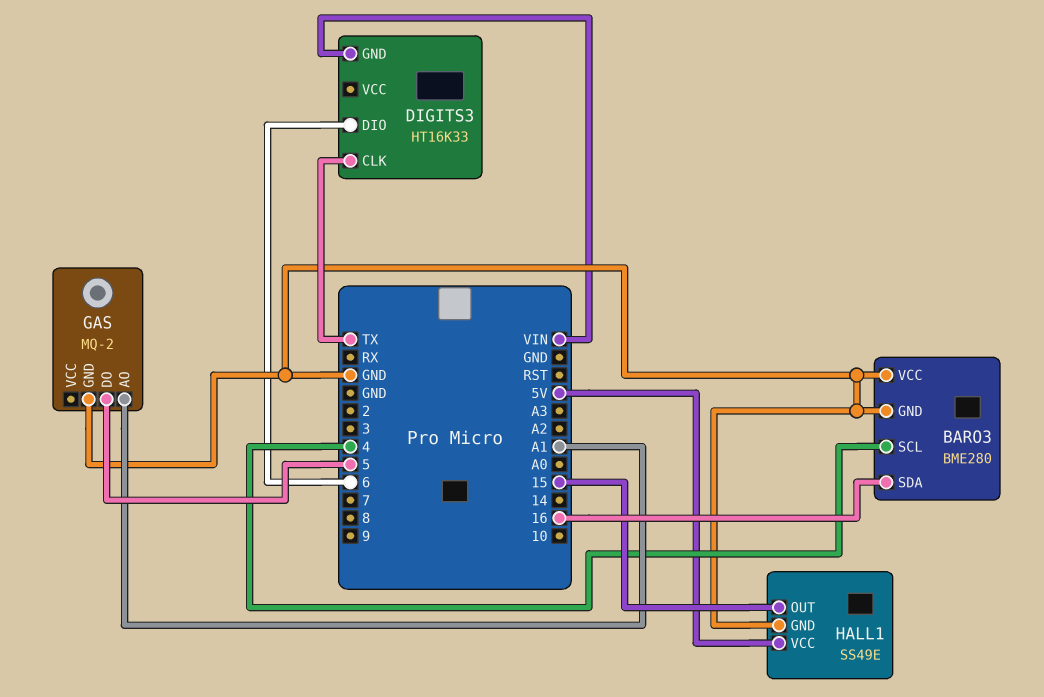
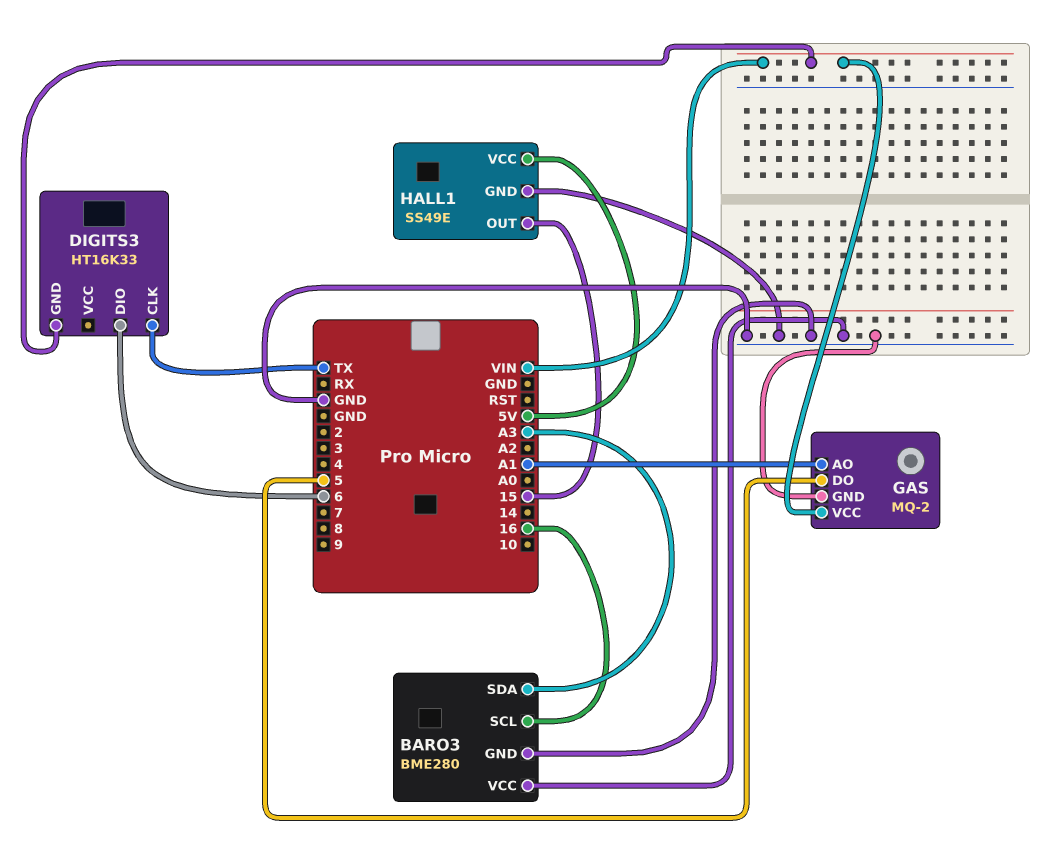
BARO3 pin SCL: 4 -> 16
BARO3 pin SDA: 16 -> A3
GAS pin VCC: none -> VIN

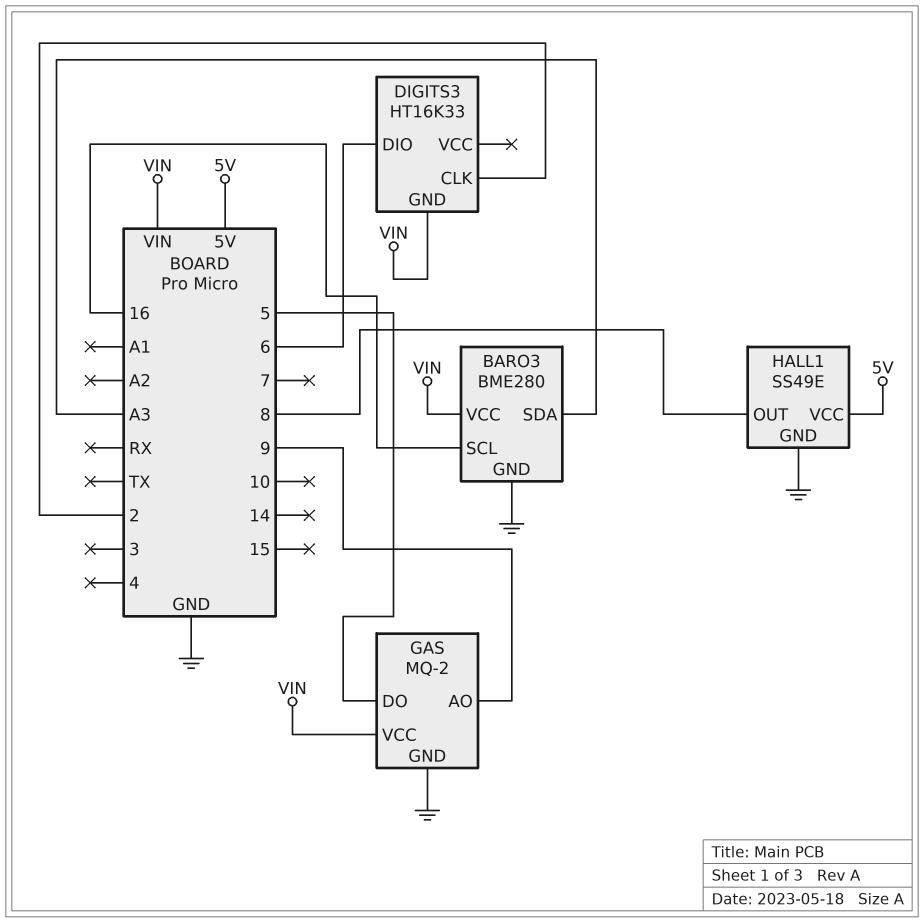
BARO3 pin VCC: GND -> VIN
DIGITS3 pin CLK: TX -> 2
GAS pin AO: A1 -> 9
HALL1 pin OUT: 15 -> 8

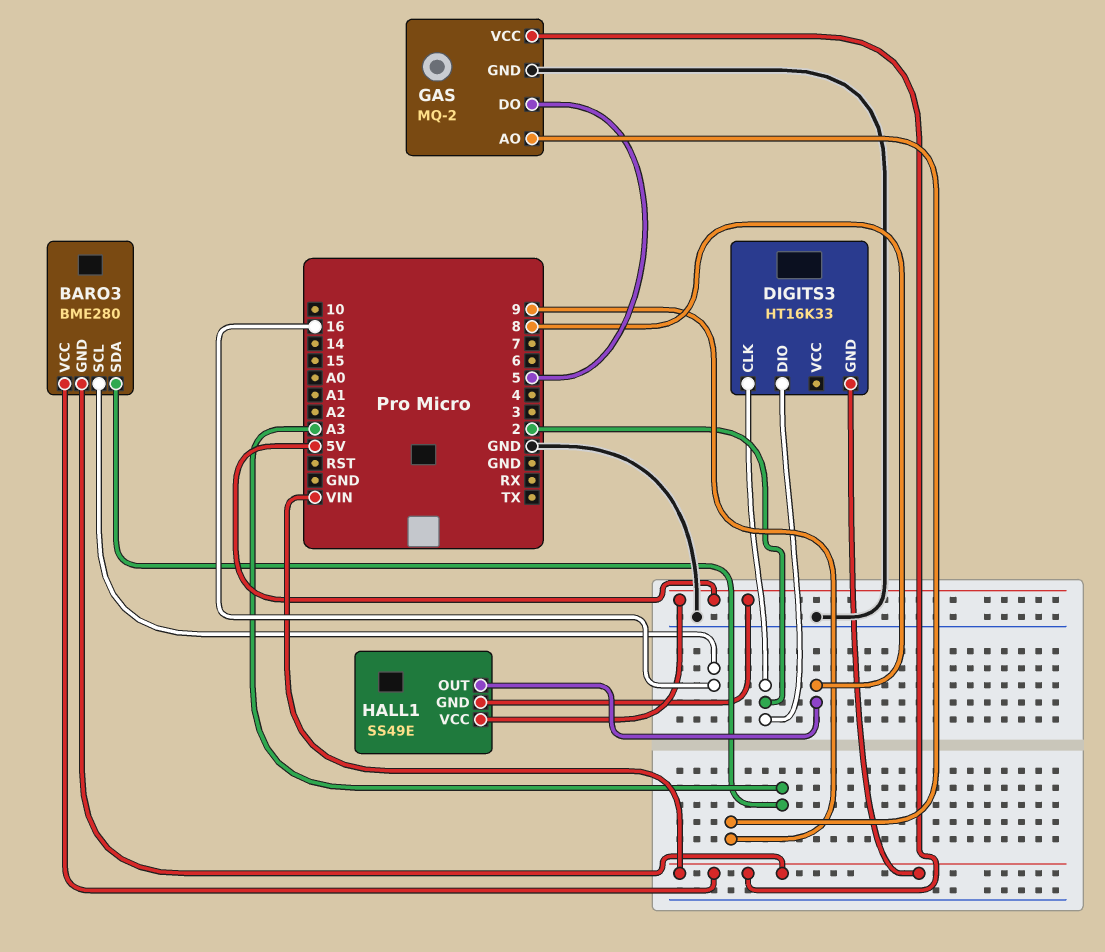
BARO3 pin GND: GND -> VIN
DIGITS3 pin DIO: 6 -> 2
HALL1 pin GND: GND -> 5V

